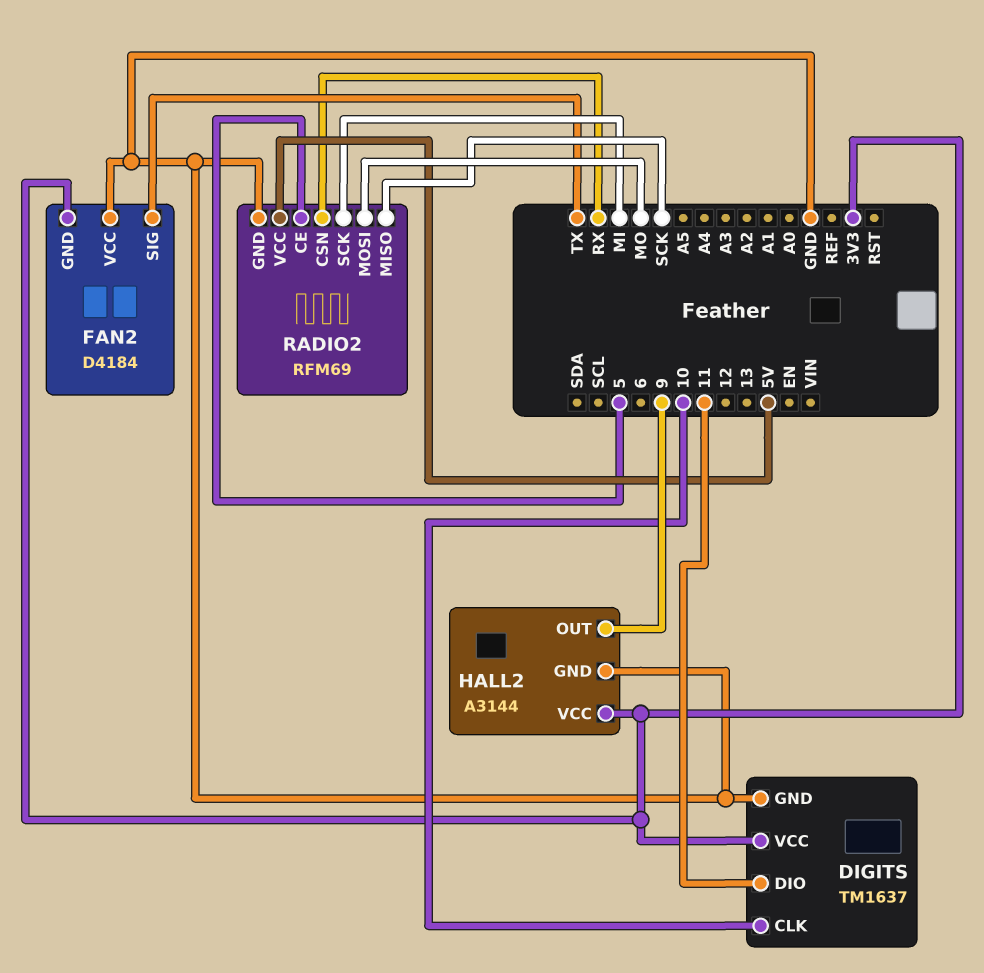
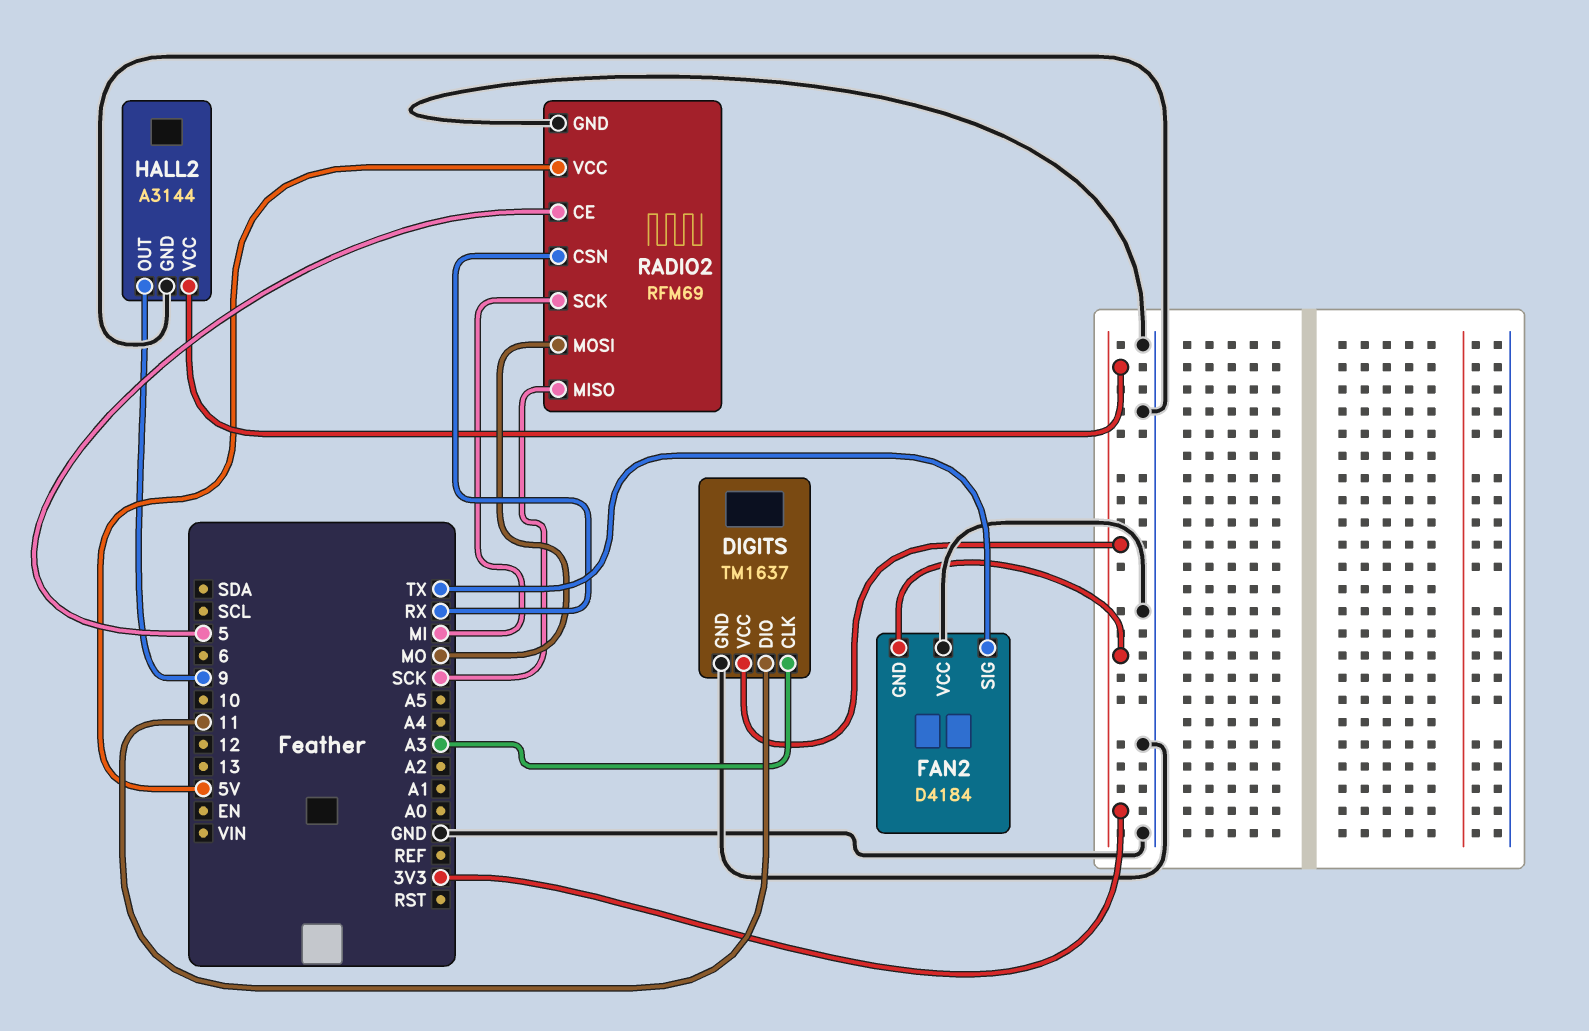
DIGITS pin CLK: 10 -> A3

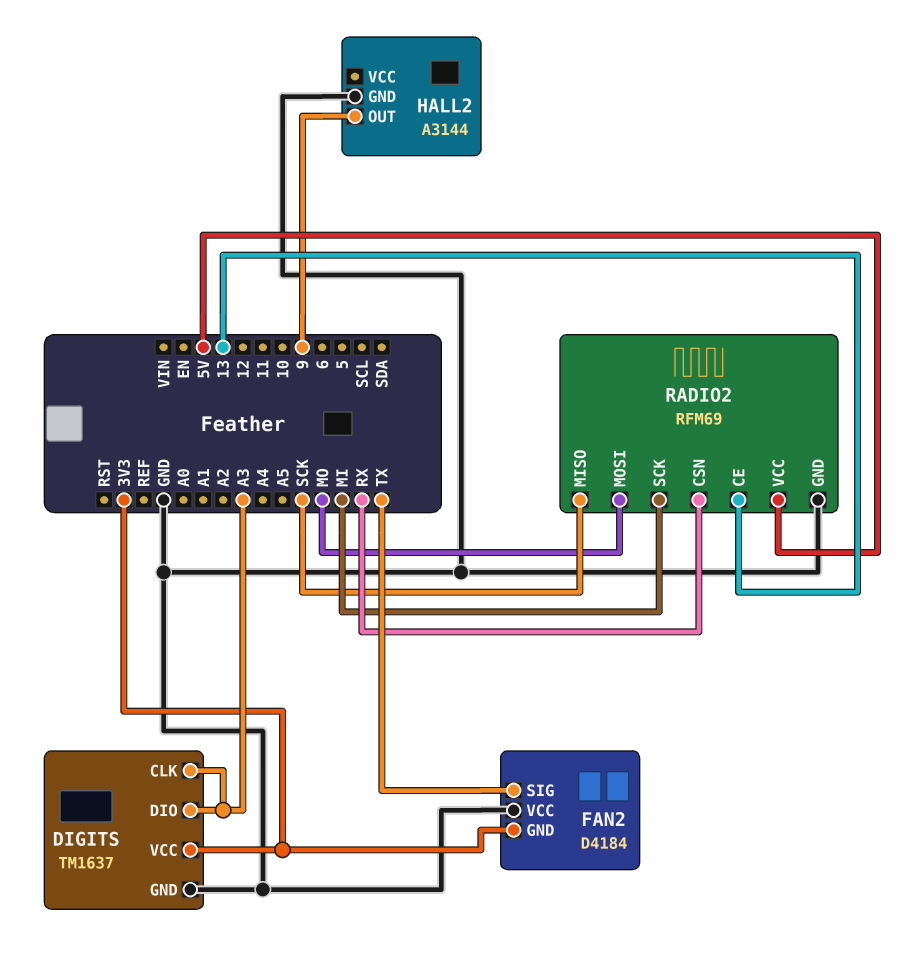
DIGITS pin DIO: 11 -> A3
HALL2 pin VCC: 3V3 -> none
RADIO2 pin CE: 5 -> 13

